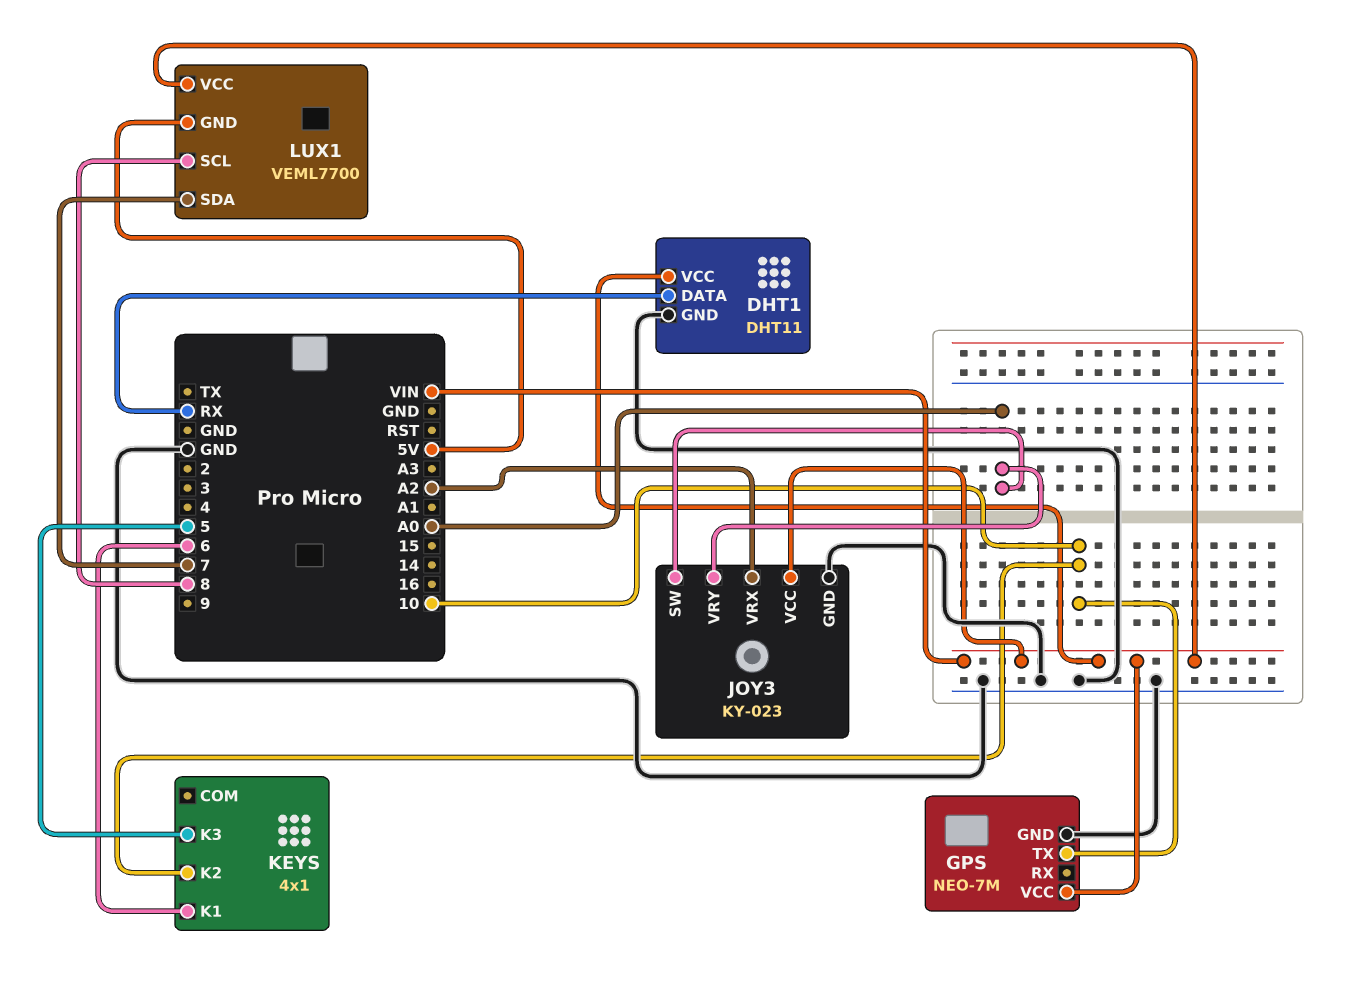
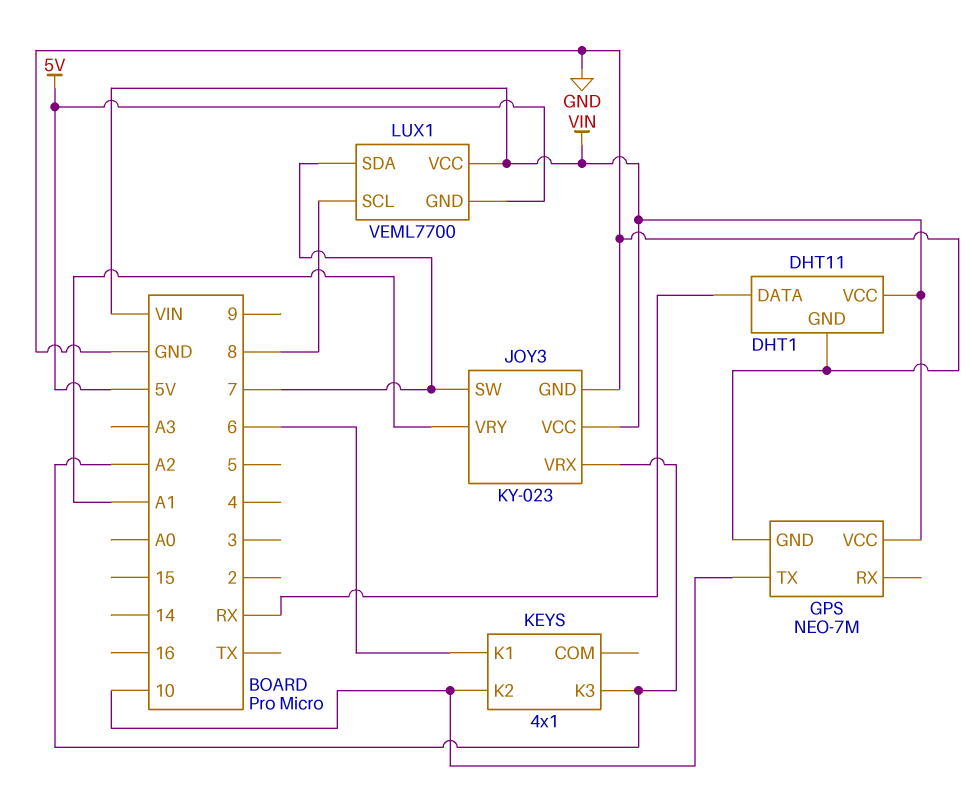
JOY3 pin SW: A0 -> 7
JOY3 pin VRY: A0 -> A1
KEYS pin K3: 5 -> A2

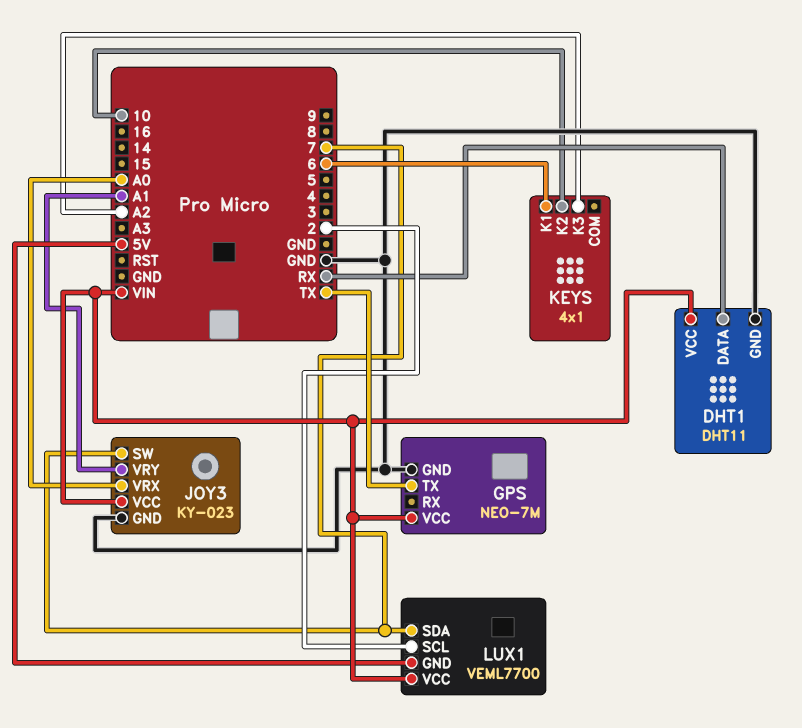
GPS pin TX: 10 -> TX
JOY3 pin VRX: A2 -> A0
LUX1 pin SCL: 8 -> 2

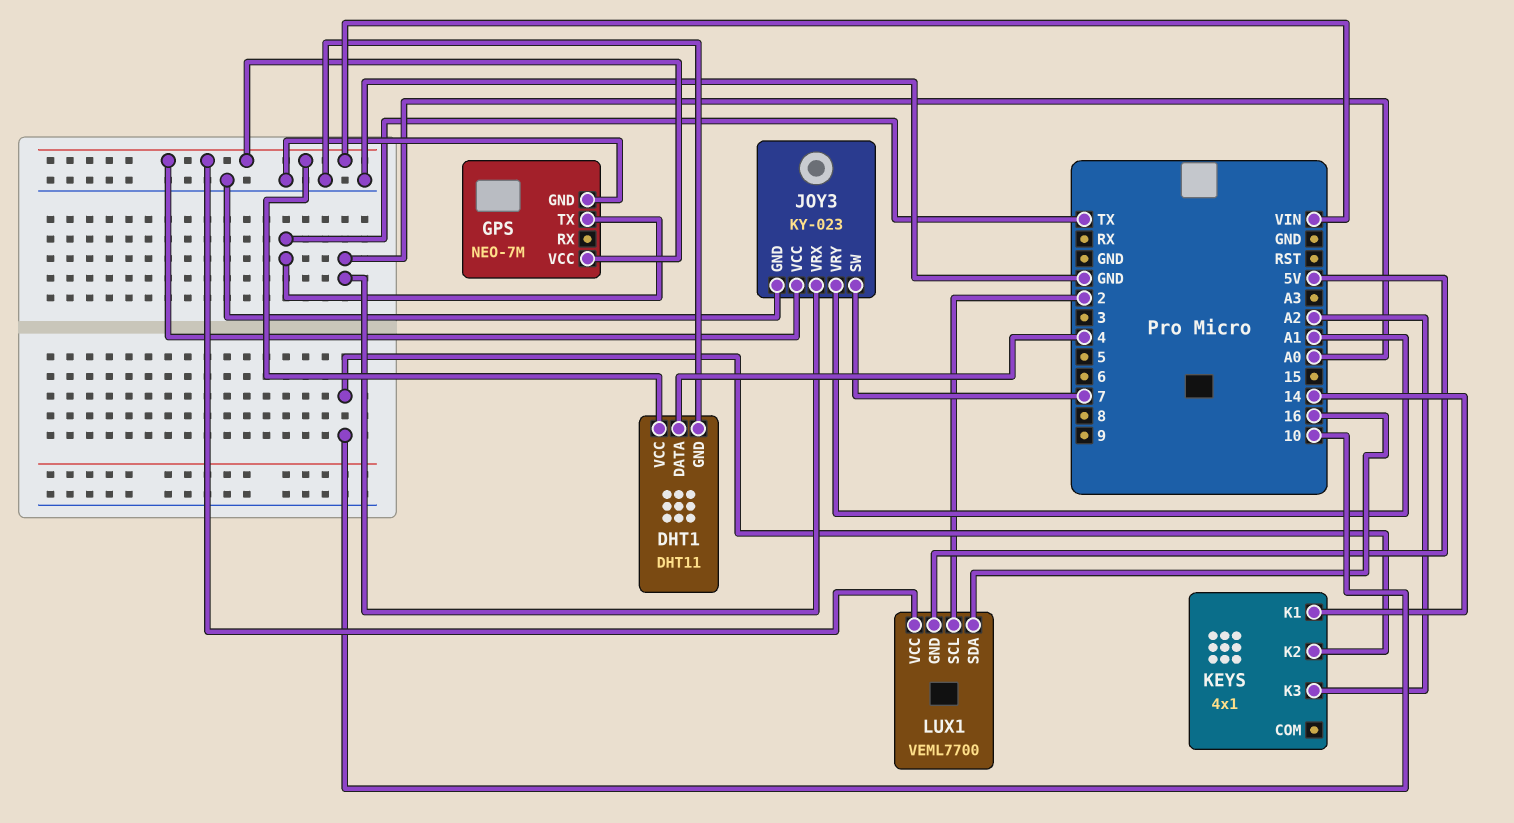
DHT1 pin DATA: RX -> 4
KEYS pin K1: 6 -> 14
LUX1 pin SDA: 7 -> 16

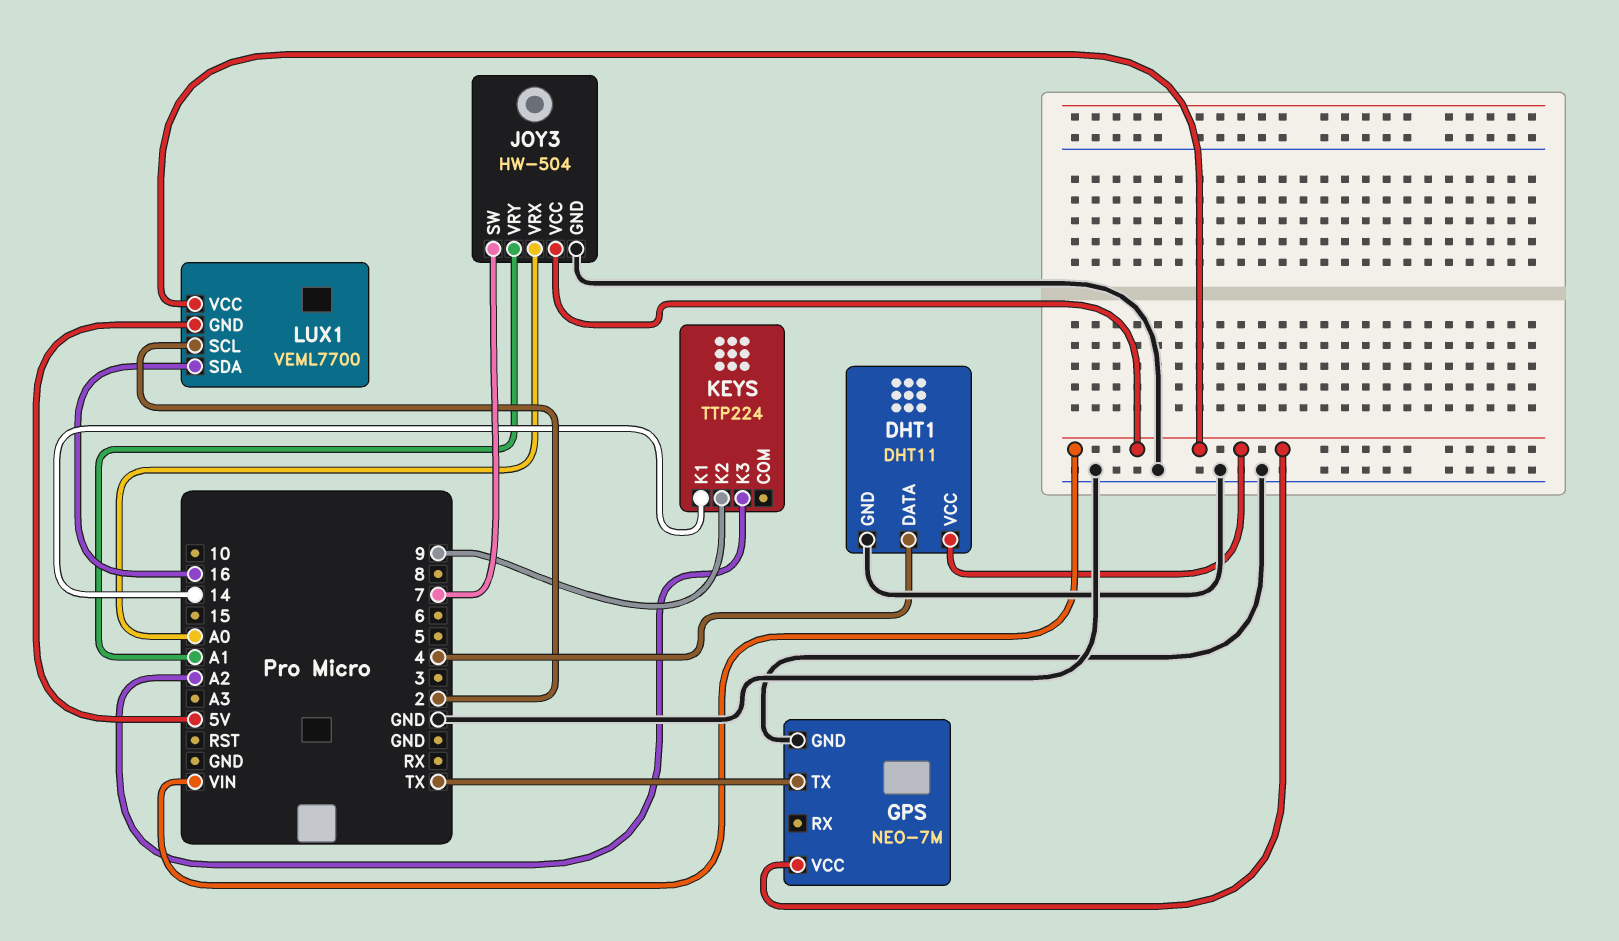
JOY3: KY-023 -> HW-504
KEYS: 4x1 -> TTP224
KEYS pin K2: 10 -> 9

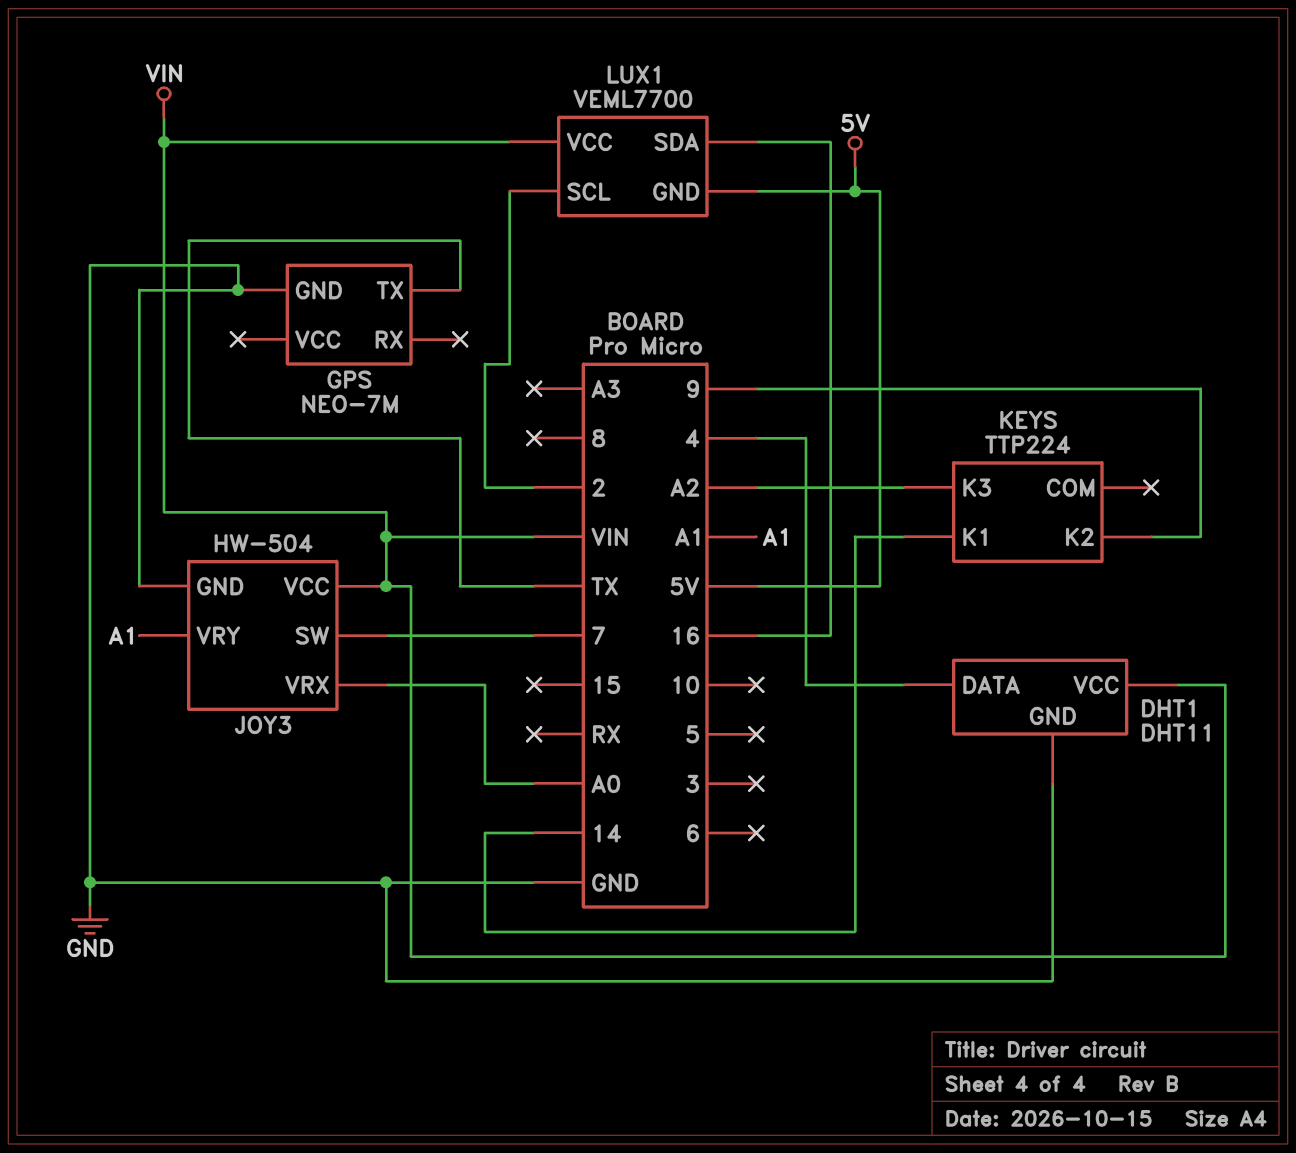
GPS pin VCC: VIN -> none

